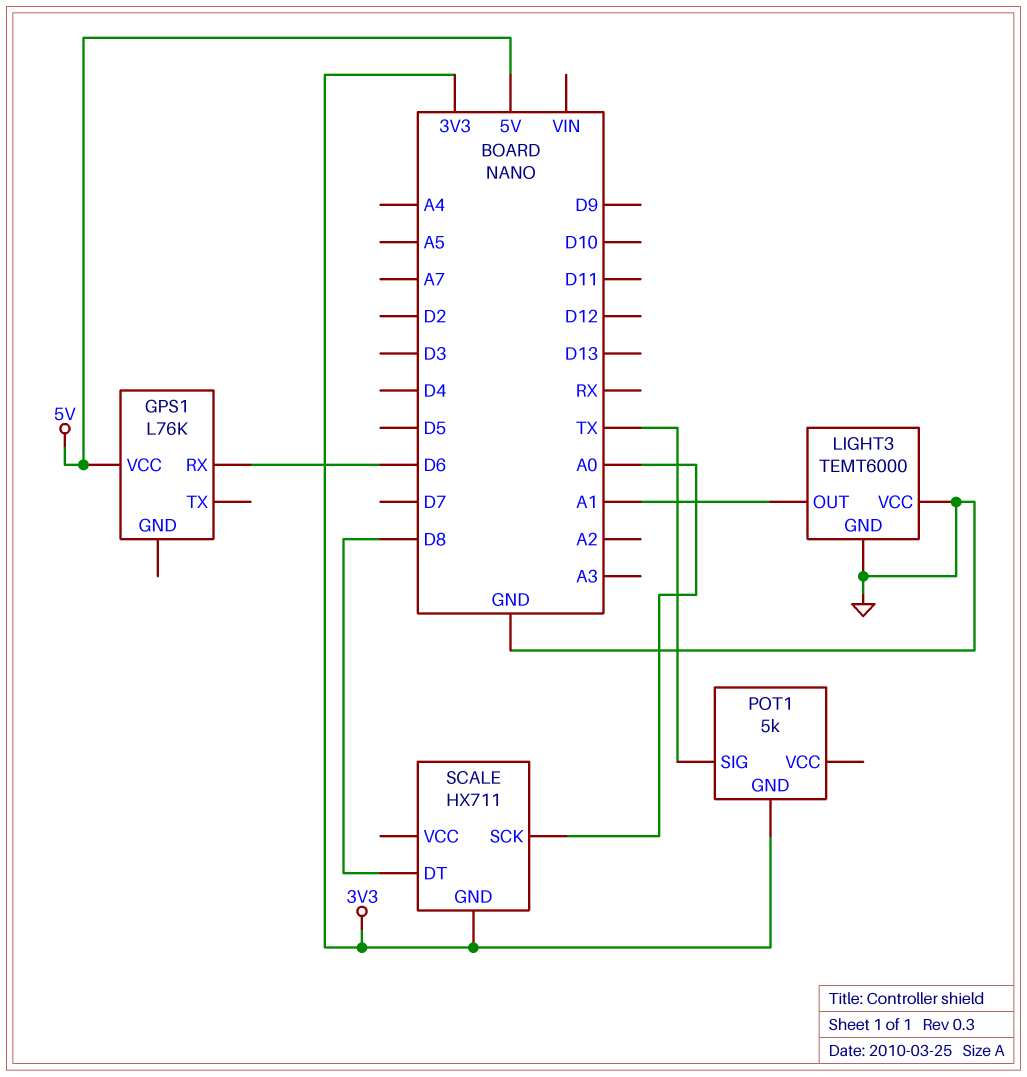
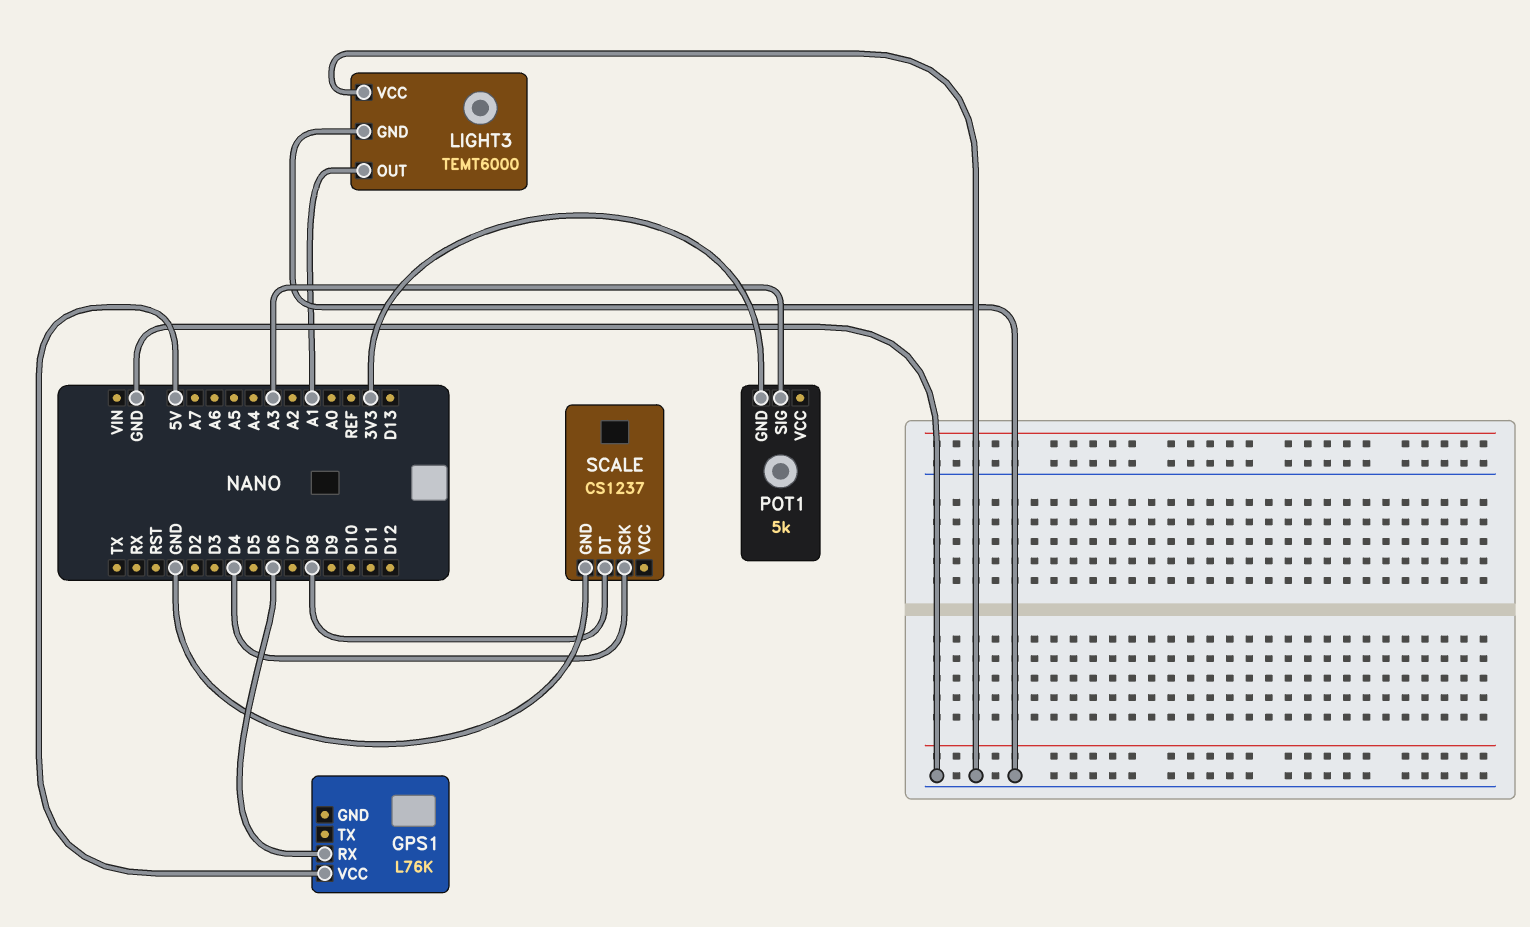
POT1 pin SIG: TX -> A3
SCALE: HX711 -> CS1237
SCALE pin GND: 3V3 -> GND
SCALE pin SCK: A0 -> D4

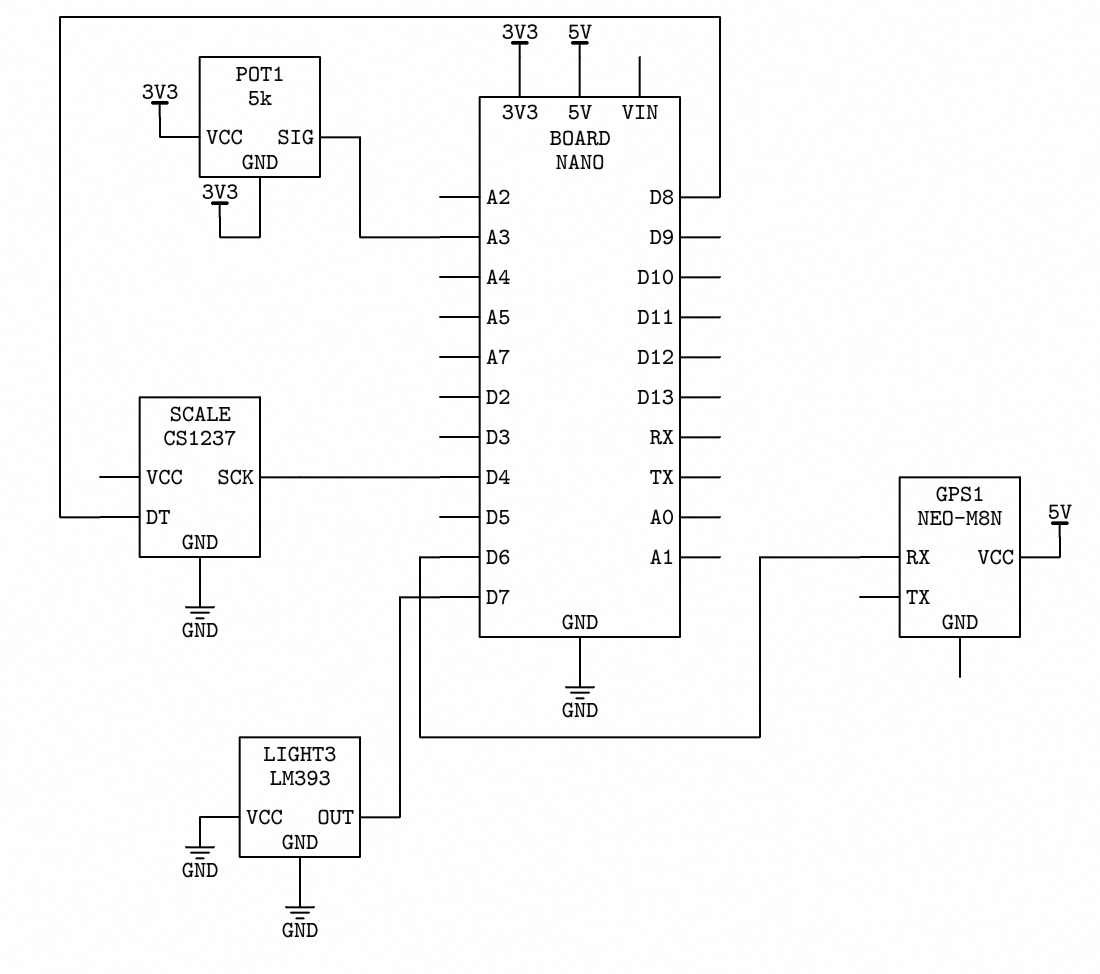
GPS1: L76K -> NEO-M8N
LIGHT3: TEMT6000 -> LM393
LIGHT3 pin OUT: A1 -> D7
POT1 pin VCC: none -> 3V3

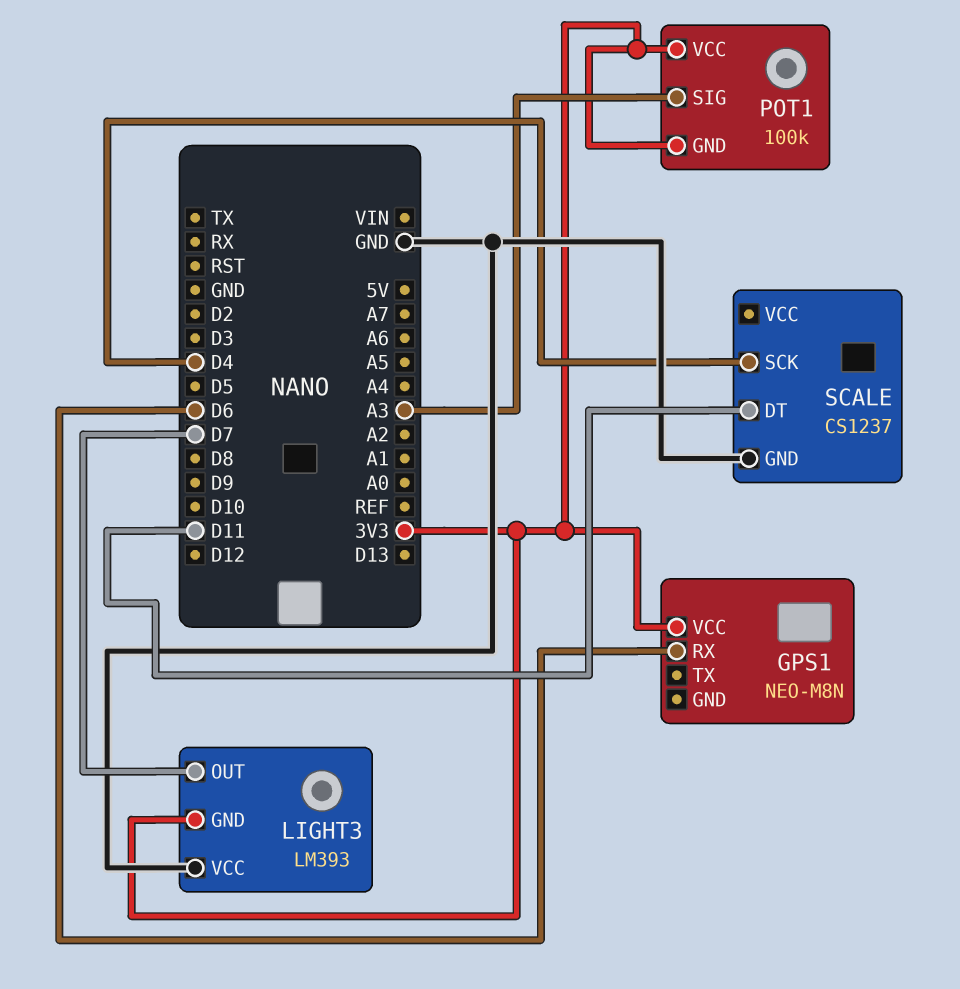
GPS1 pin VCC: 5V -> 3V3
LIGHT3 pin GND: GND -> 3V3
POT1: 5k -> 100k
SCALE pin DT: D8 -> D11

